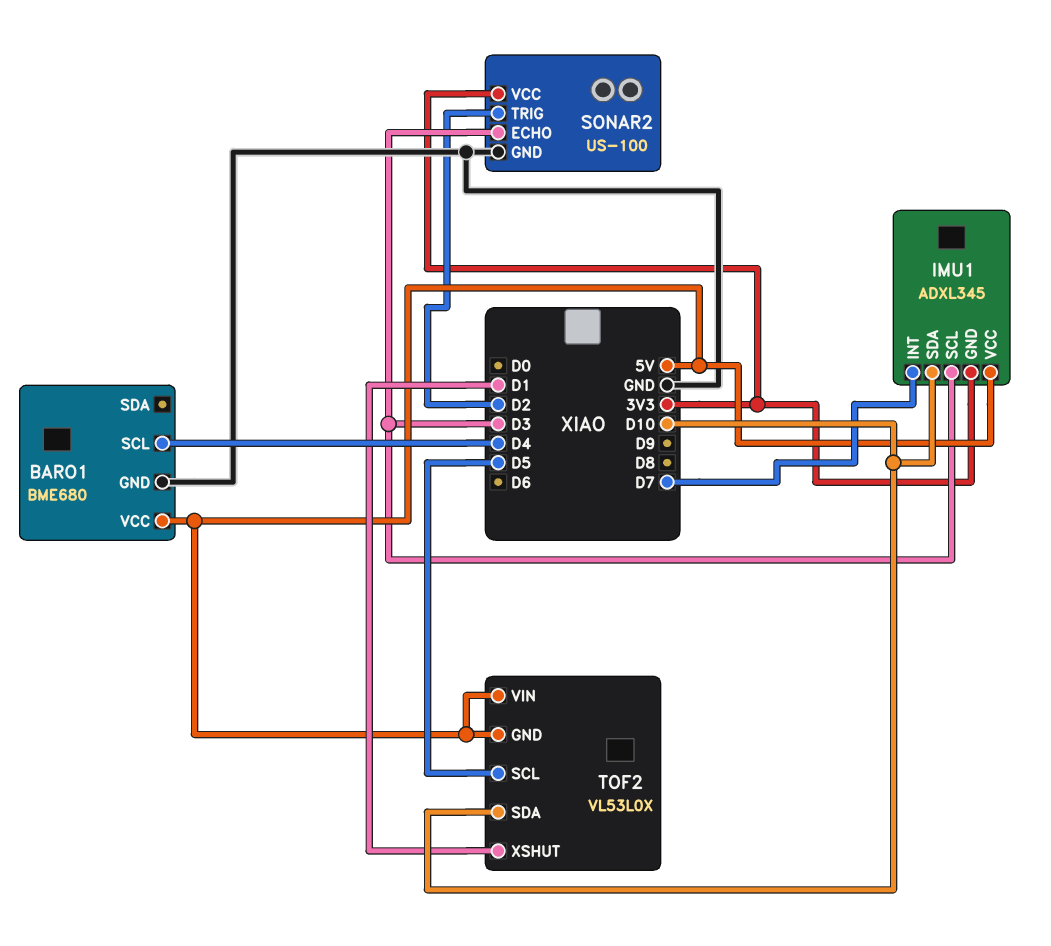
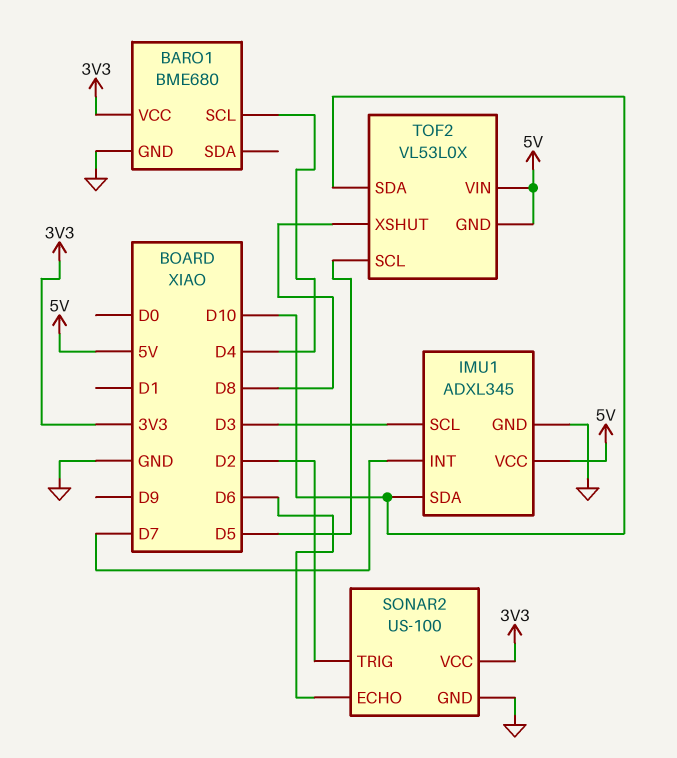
BARO1 pin VCC: 5V -> 3V3
IMU1 pin GND: 3V3 -> GND
SONAR2 pin ECHO: D3 -> D6
TOF2 pin XSHUT: D1 -> D8

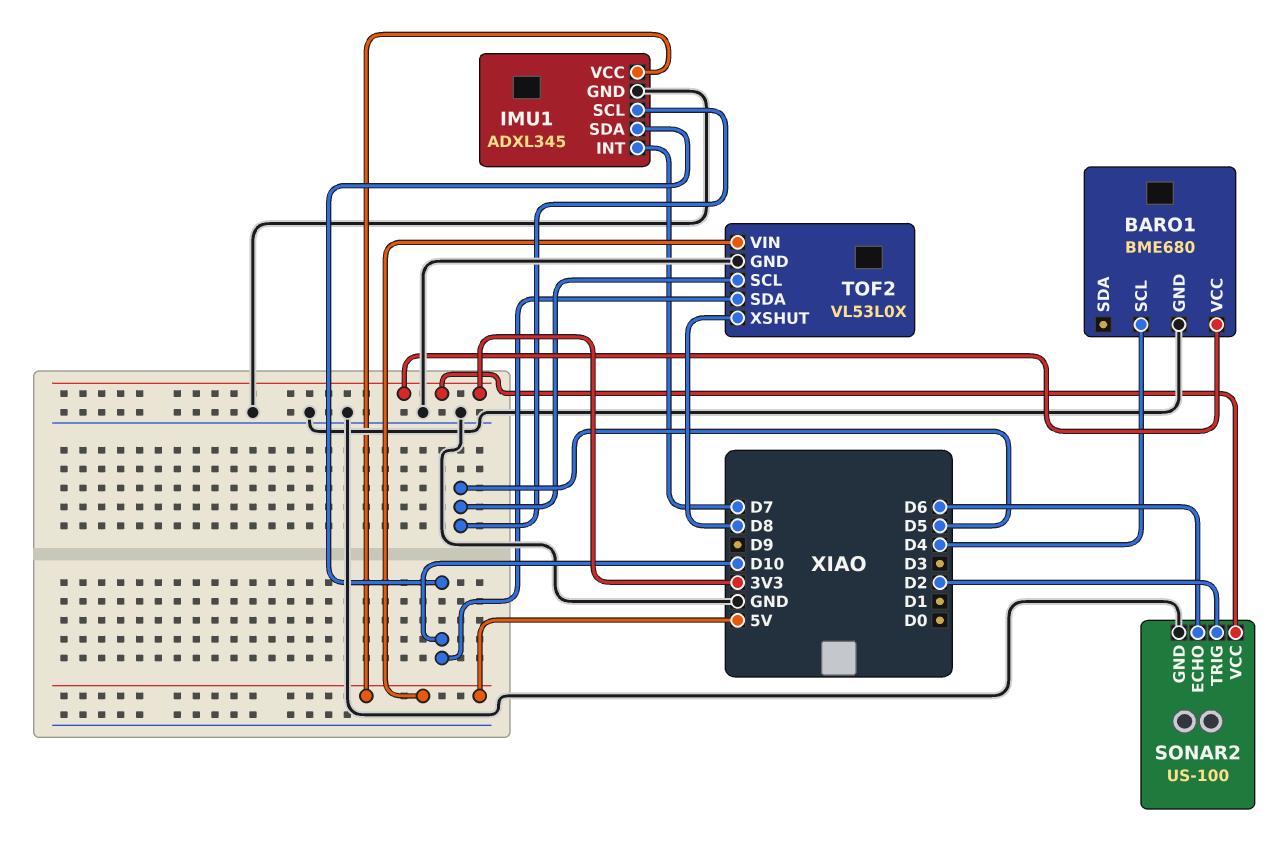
IMU1 pin SCL: D3 -> D5
TOF2 pin GND: 5V -> GND

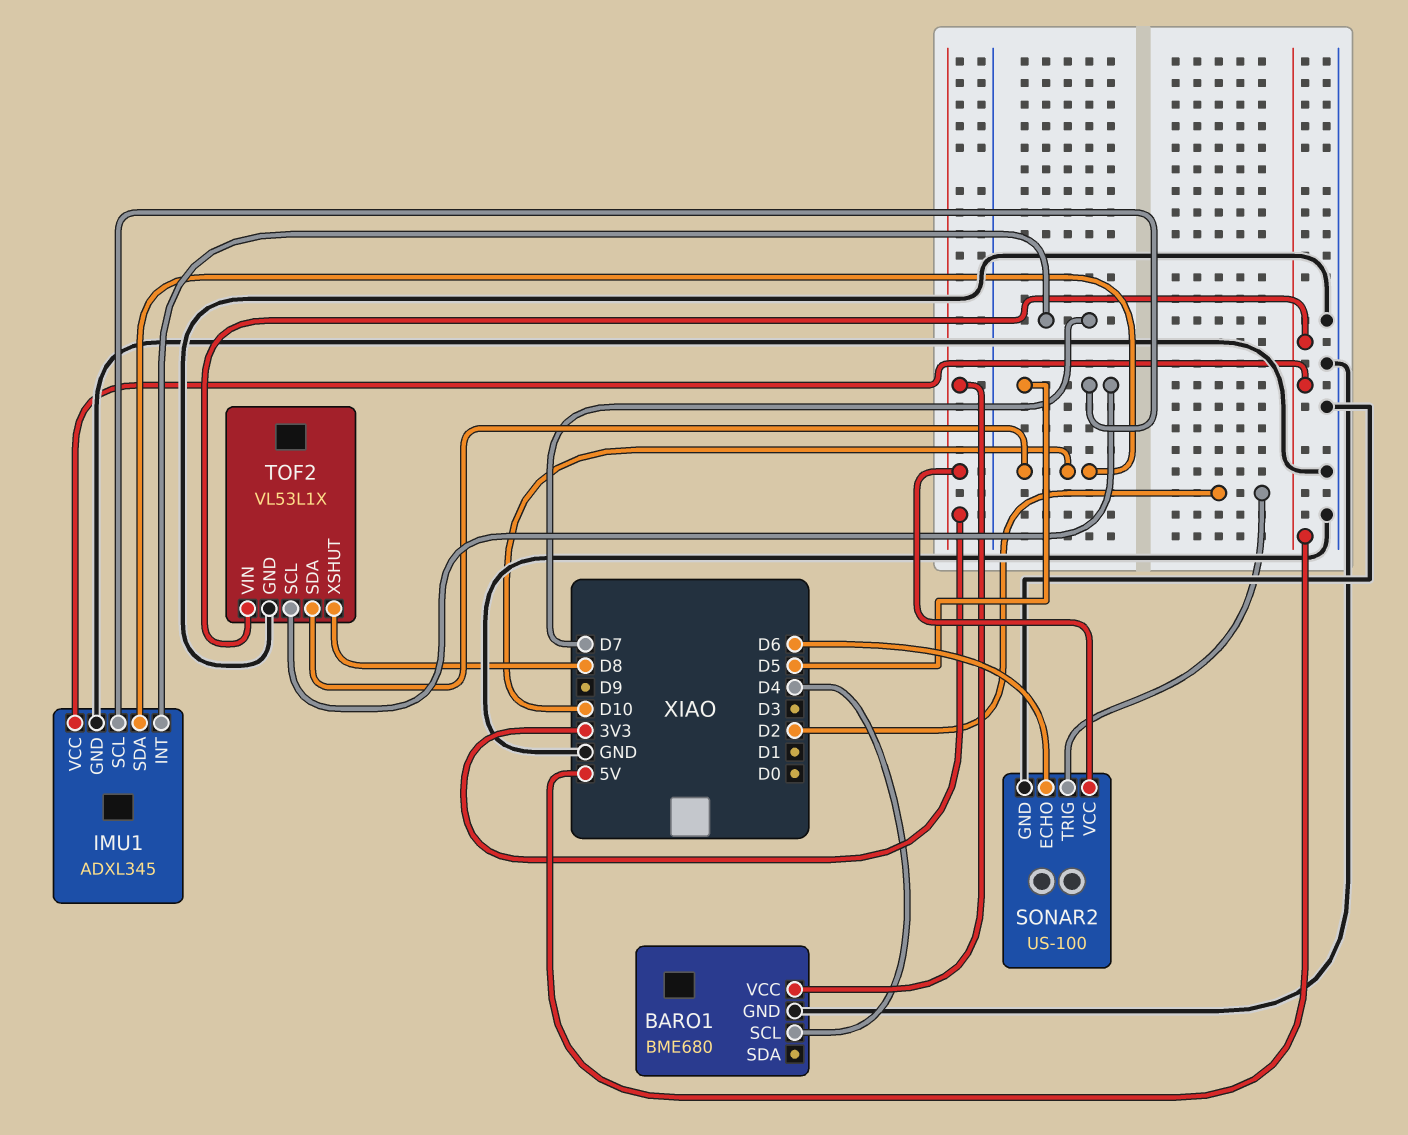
TOF2: VL53L0X -> VL53L1X

